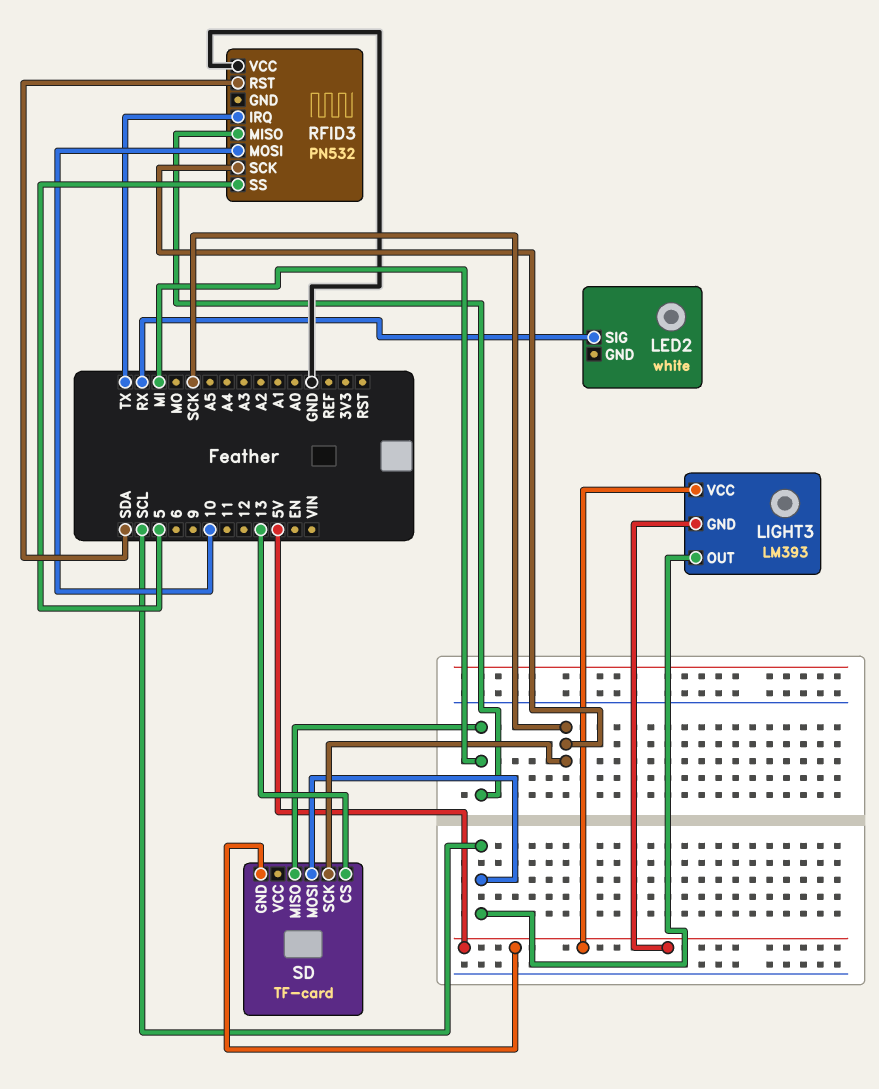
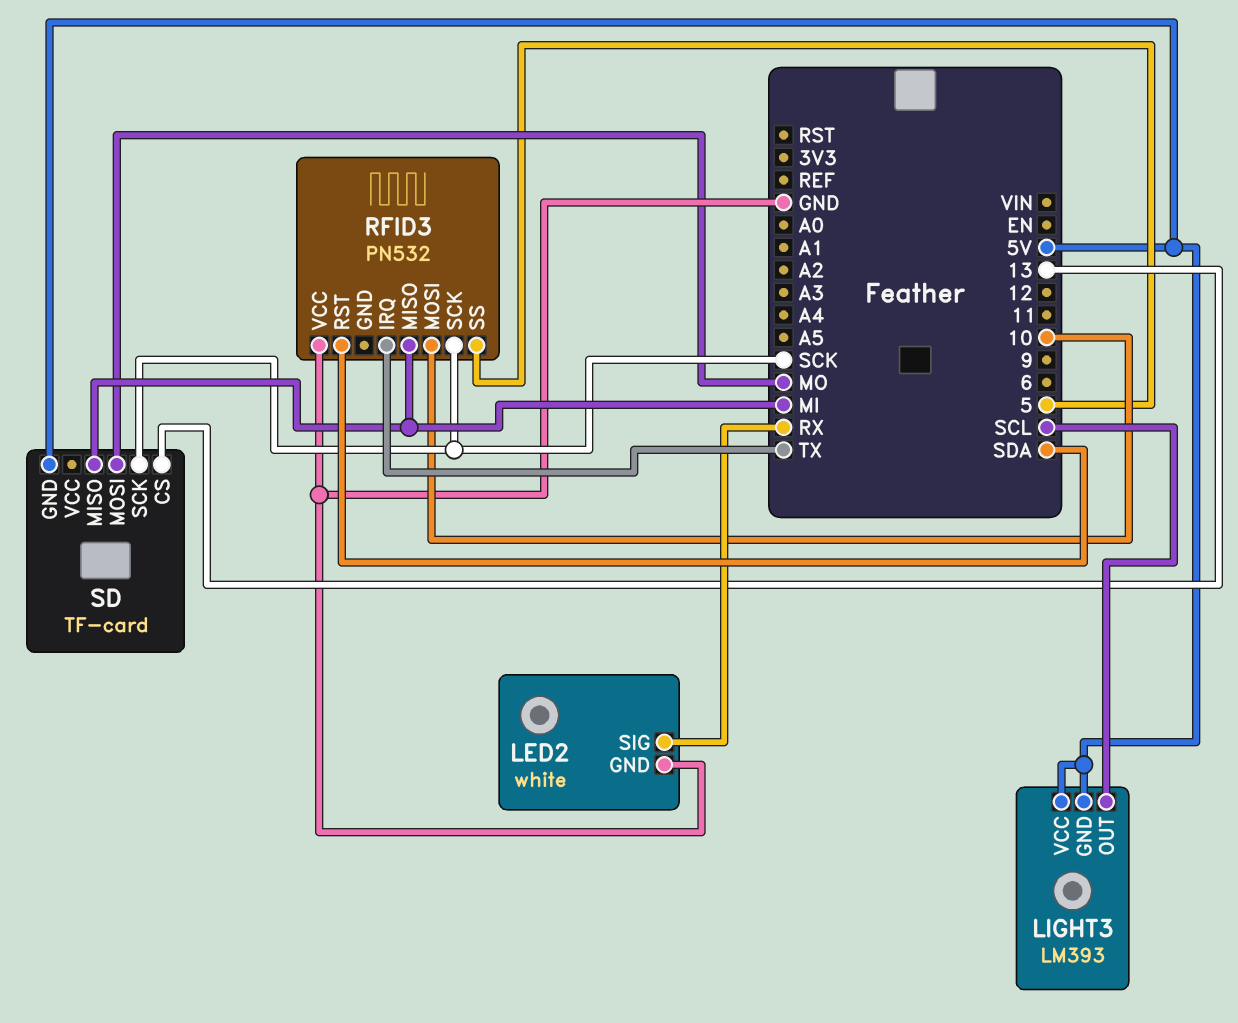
LED2 pin GND: none -> GND
SD pin MOSI: SCL -> MO

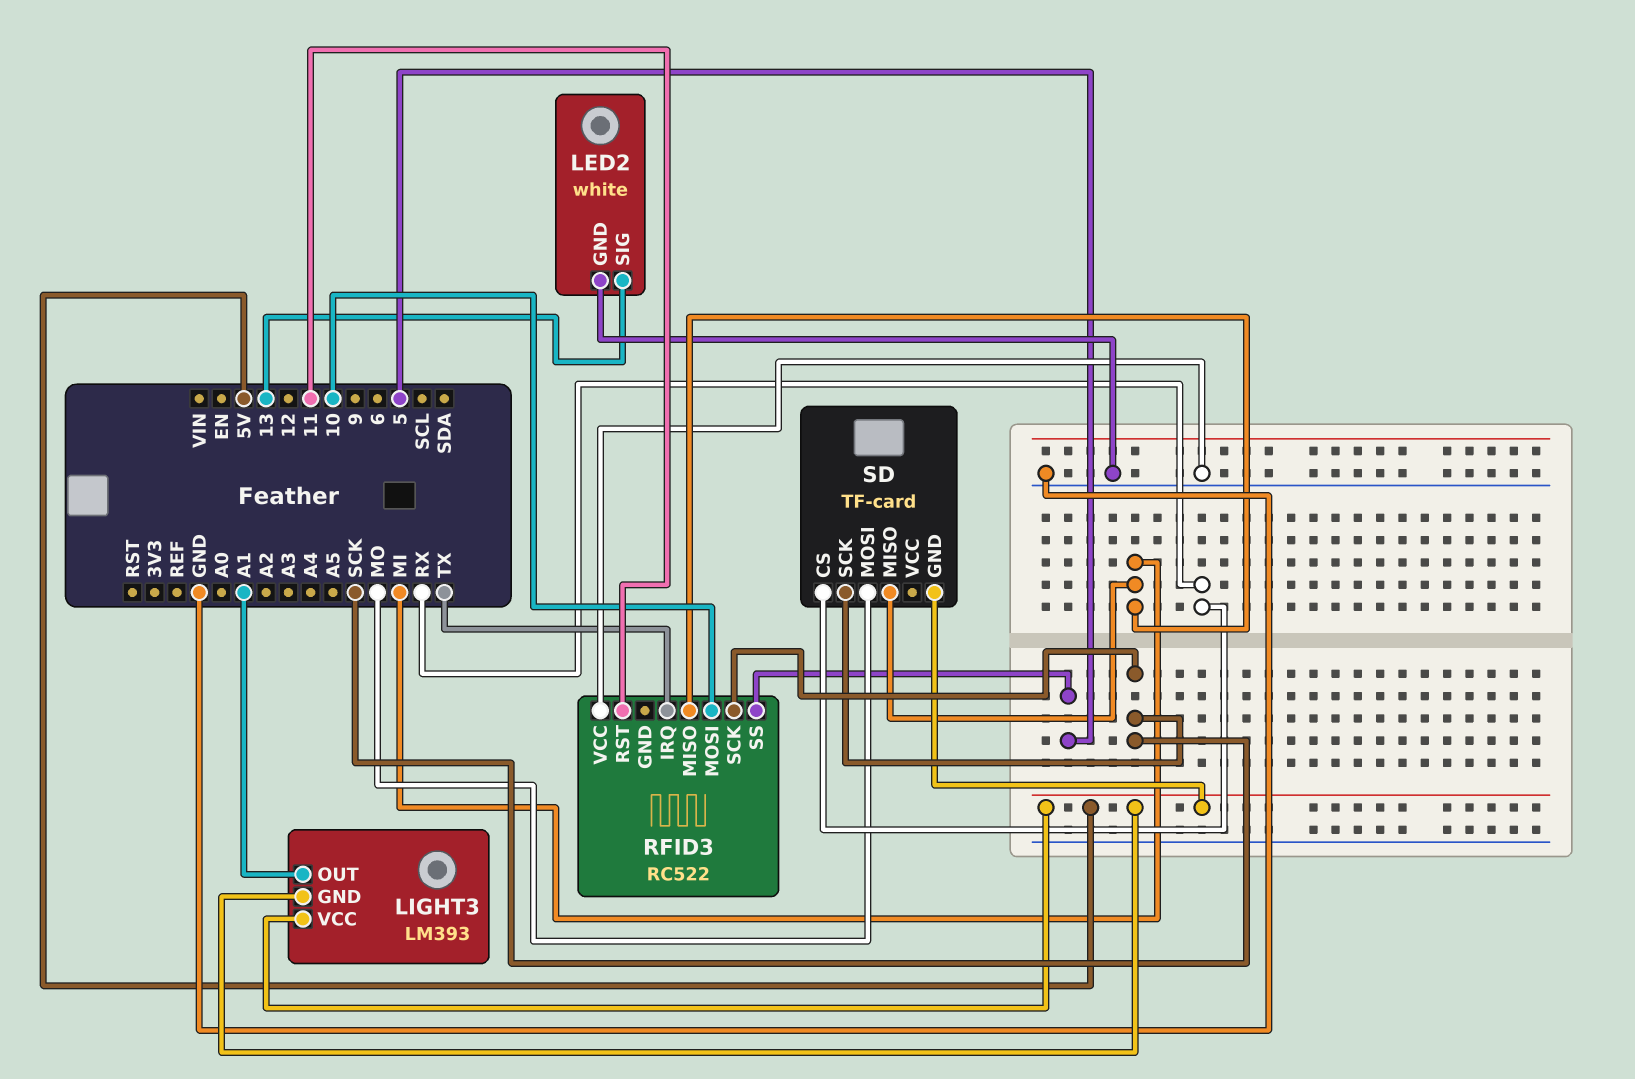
LED2 pin SIG: RX -> 13
LIGHT3 pin OUT: SCL -> A1
RFID3: PN532 -> RC522
RFID3 pin RST: SDA -> 11
SD pin CS: 13 -> RX

